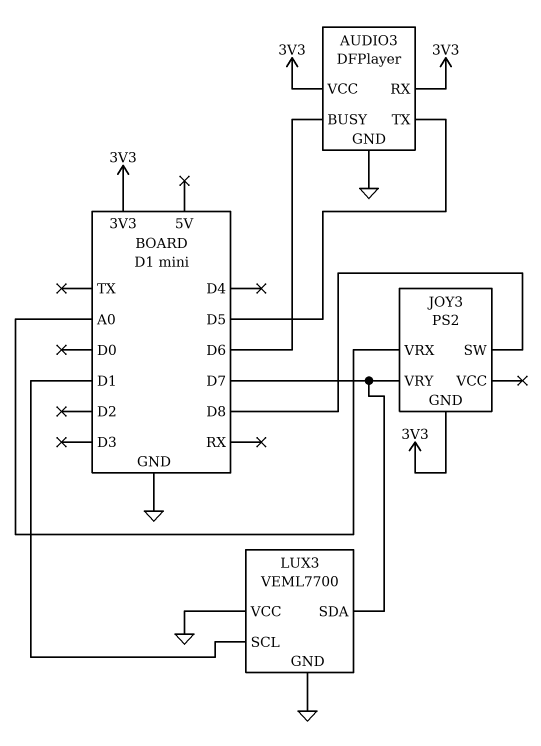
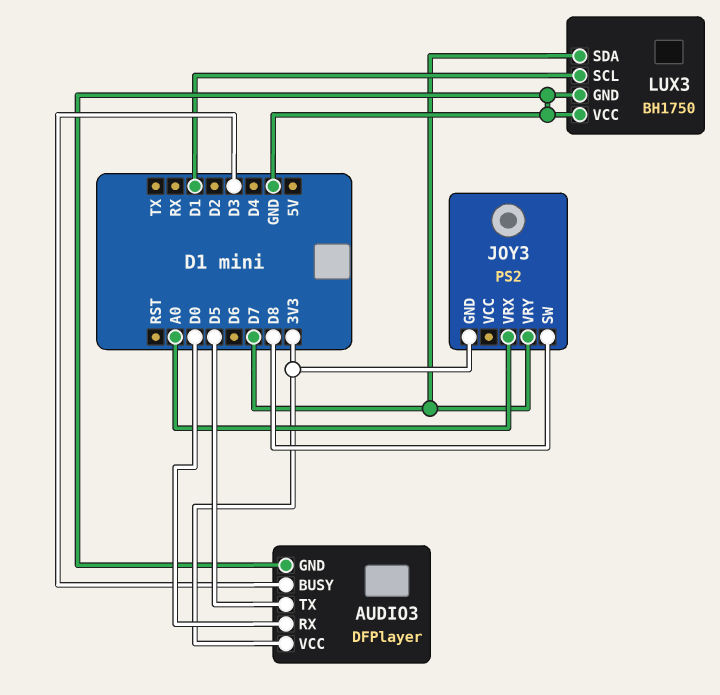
AUDIO3 pin BUSY: D6 -> D3
AUDIO3 pin RX: 3V3 -> D0
LUX3: VEML7700 -> BH1750

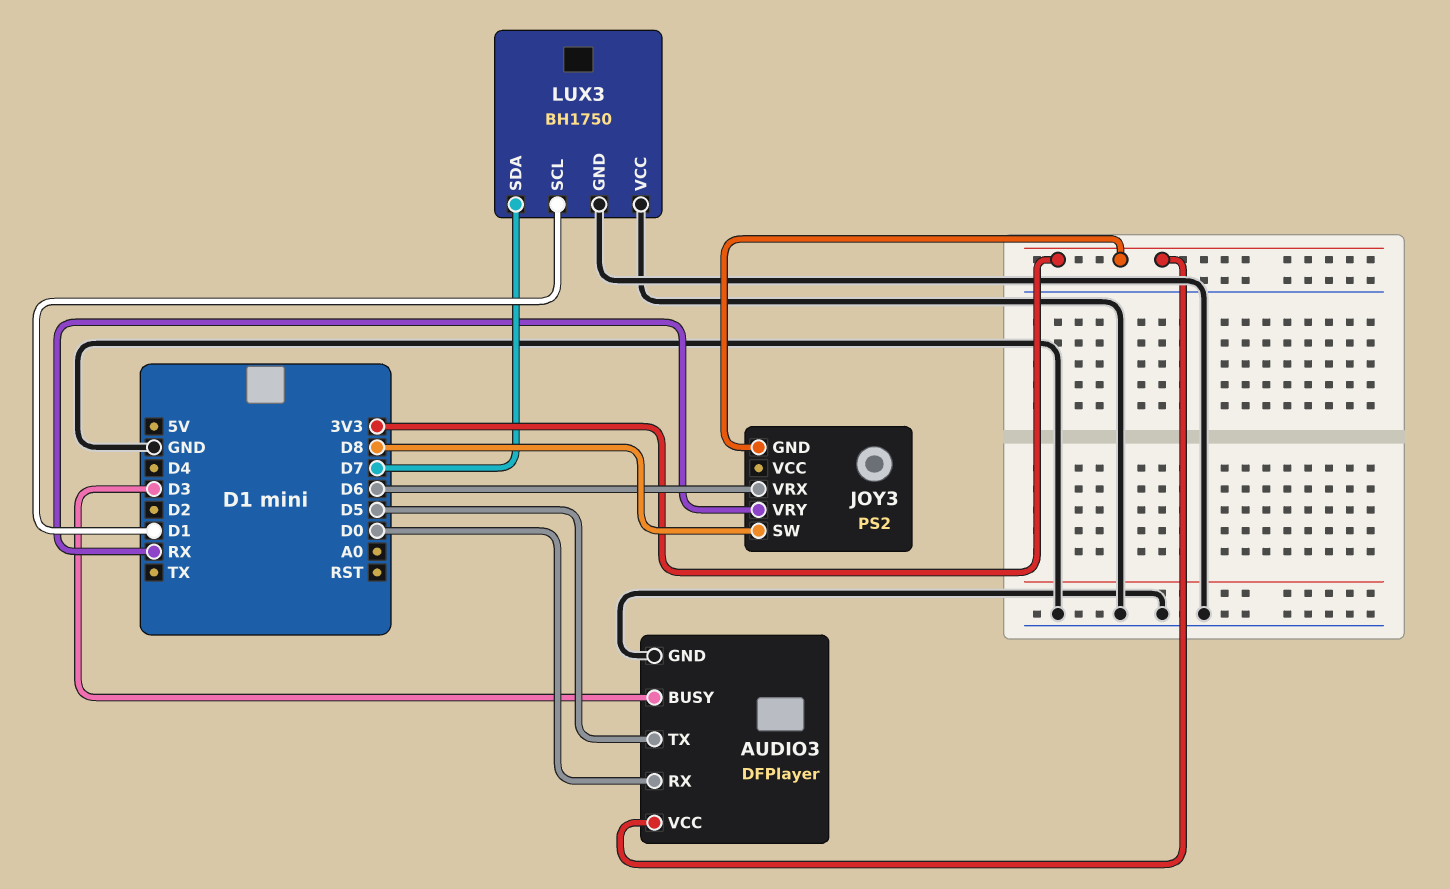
JOY3 pin VRX: A0 -> D6
JOY3 pin VRY: D7 -> RX

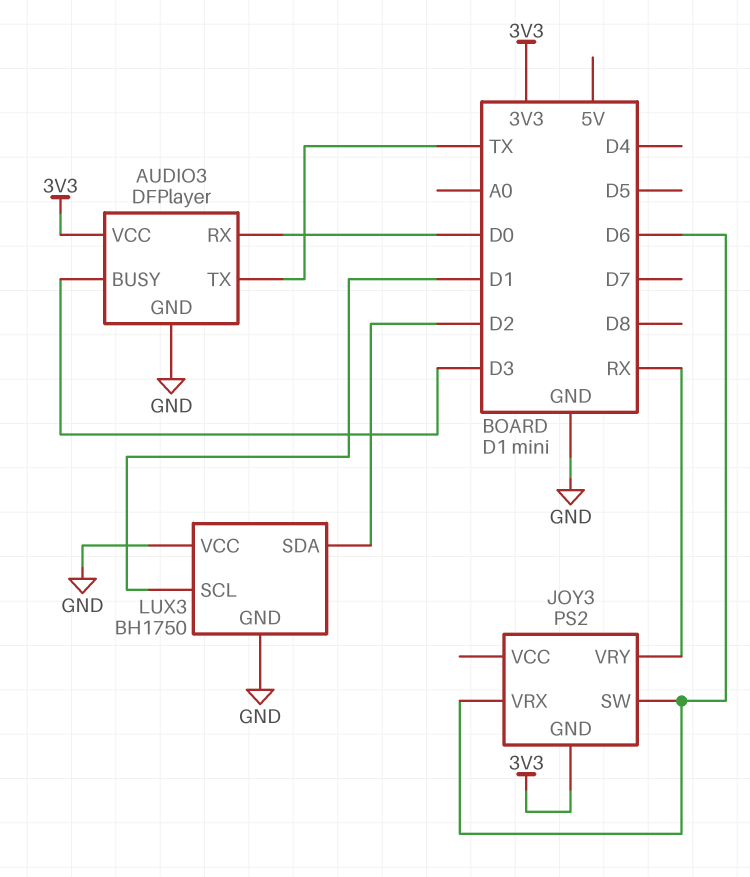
AUDIO3 pin TX: D5 -> TX
JOY3 pin SW: D8 -> D6
LUX3 pin SDA: D7 -> D2

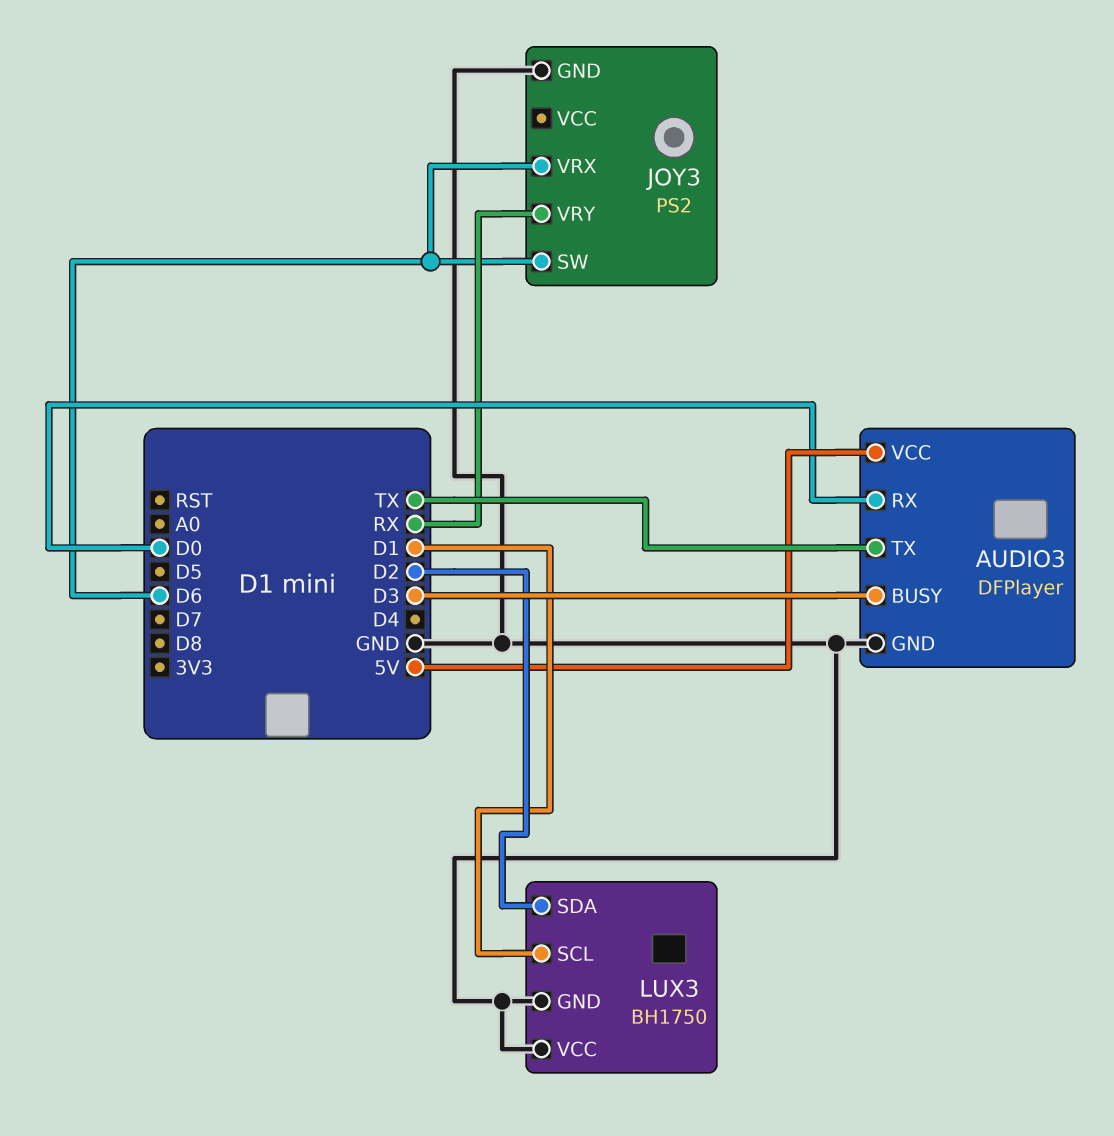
AUDIO3 pin VCC: 3V3 -> 5V
JOY3 pin GND: 3V3 -> GND

